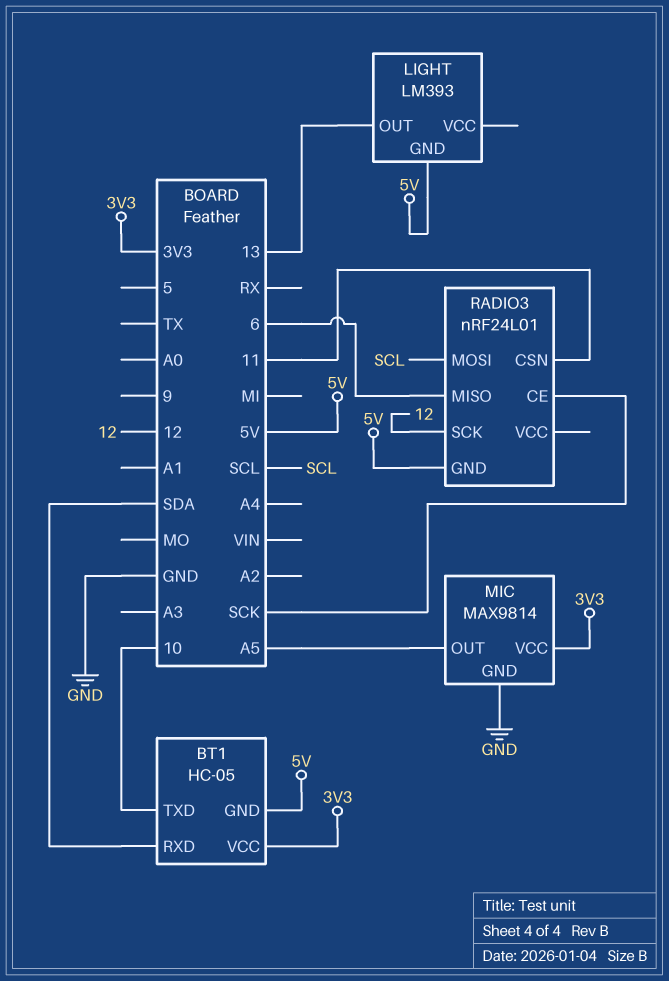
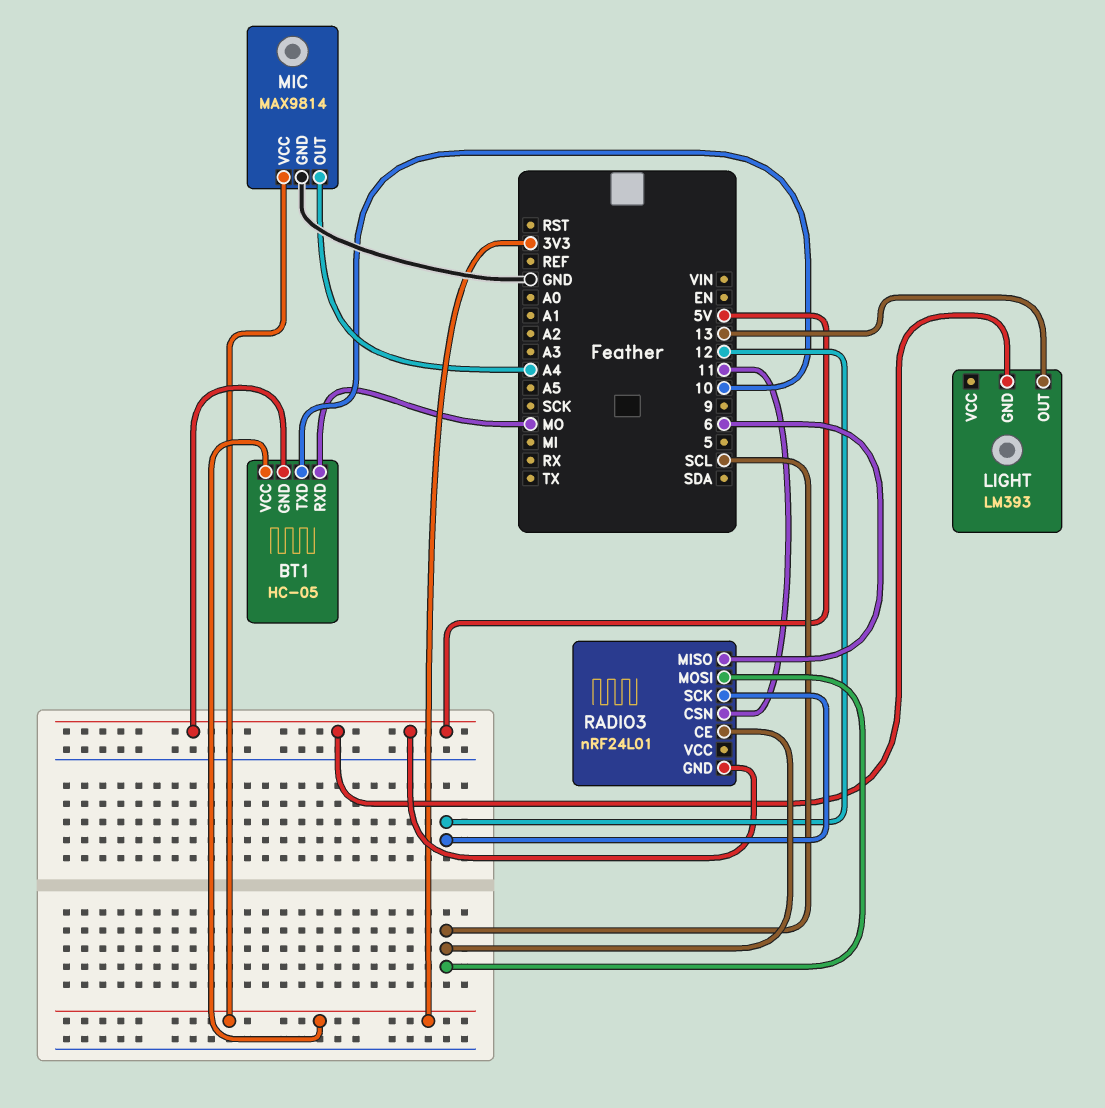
BT1 pin RXD: SDA -> MO
MIC pin OUT: A5 -> A4
RADIO3 pin CE: SCK -> SCL

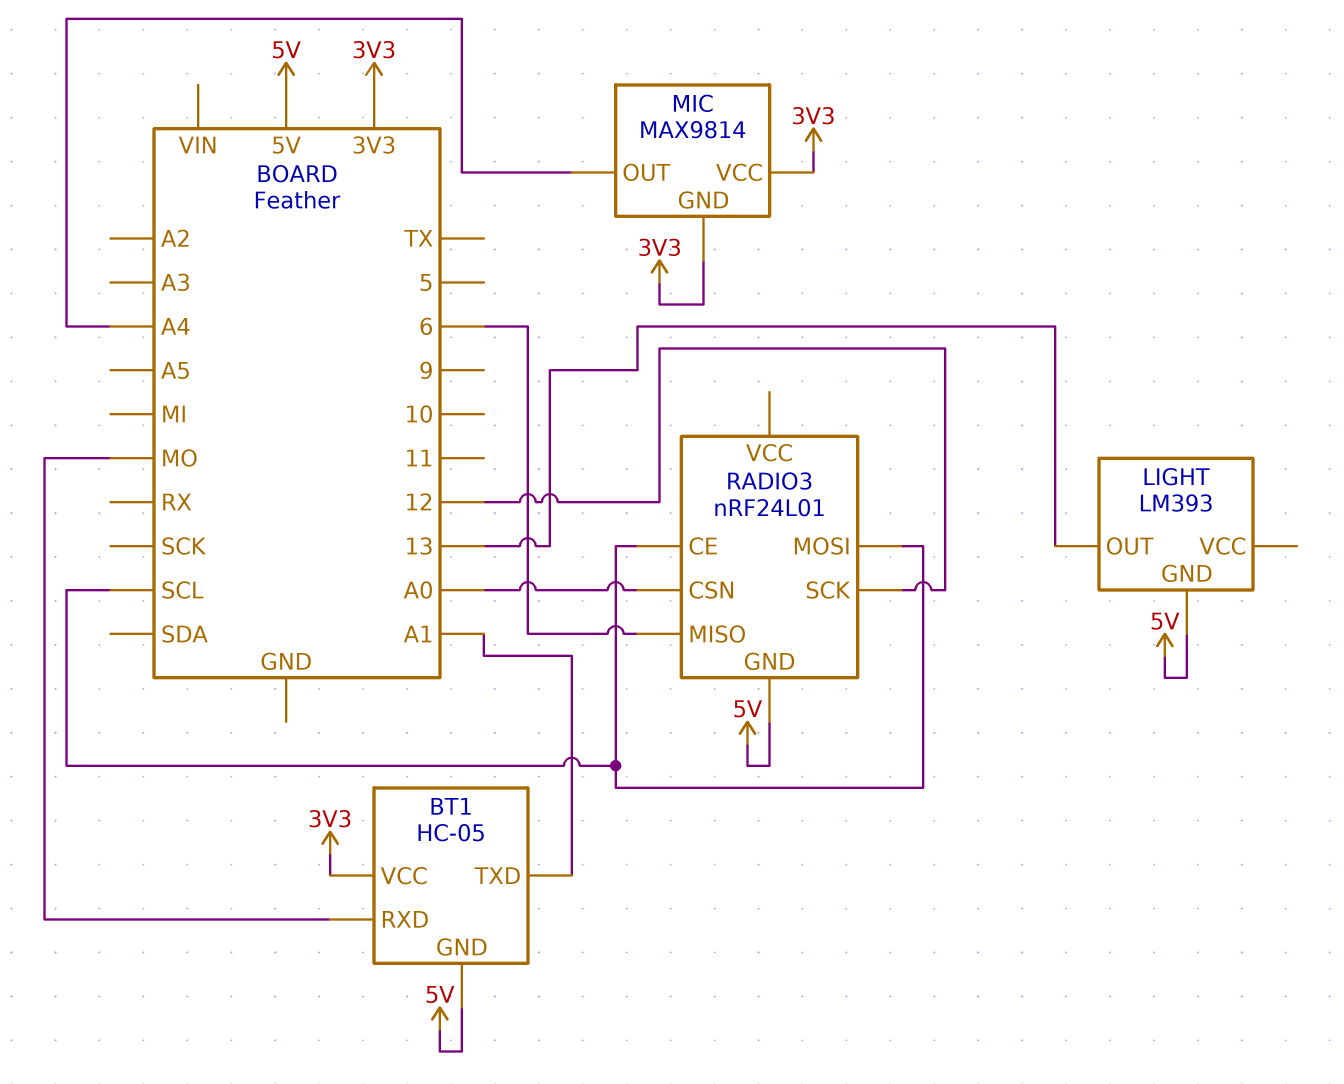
BT1 pin TXD: 10 -> A1
MIC pin GND: GND -> 3V3
RADIO3 pin CSN: 11 -> A0

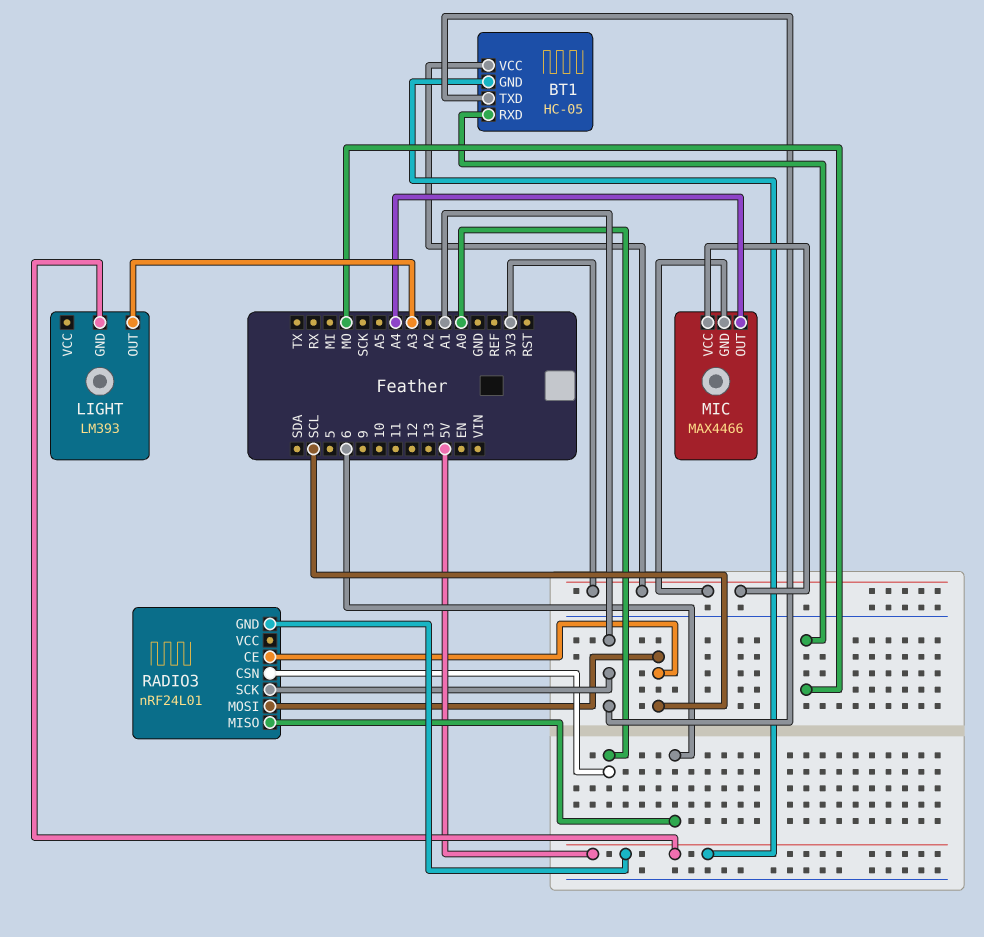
LIGHT pin OUT: 13 -> A3
MIC: MAX9814 -> MAX4466
RADIO3 pin SCK: 12 -> A1

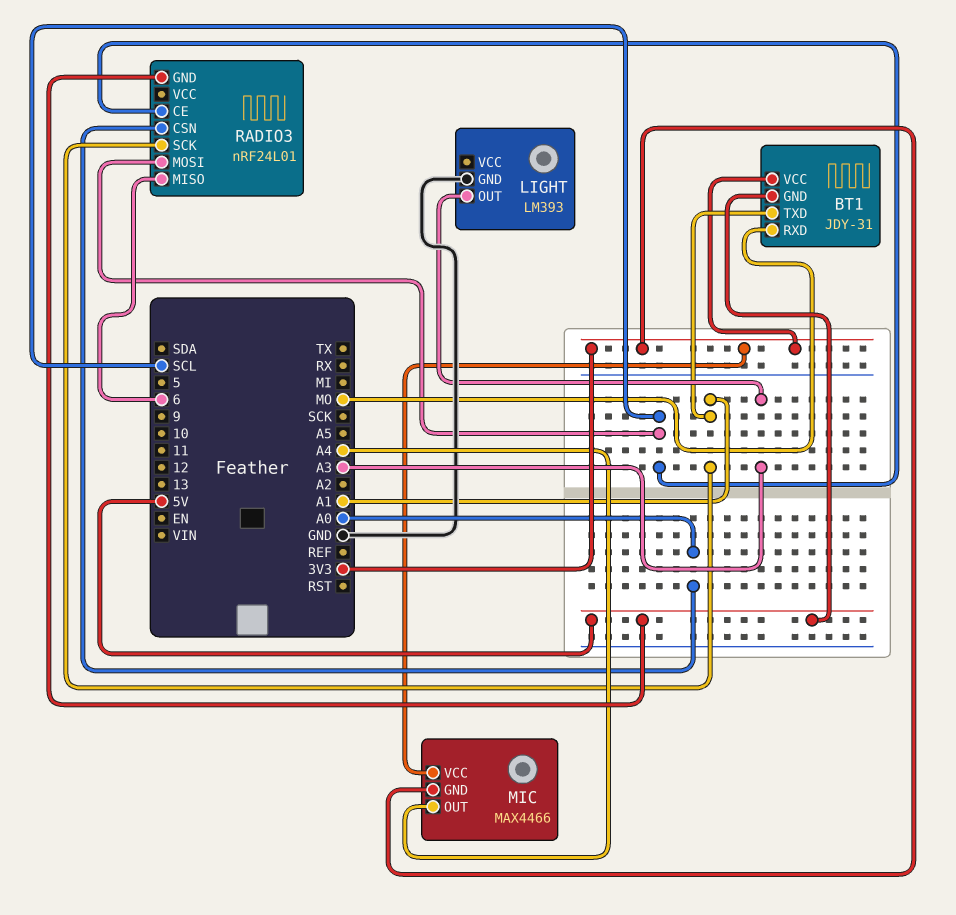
BT1: HC-05 -> JDY-31
LIGHT pin GND: 5V -> GND

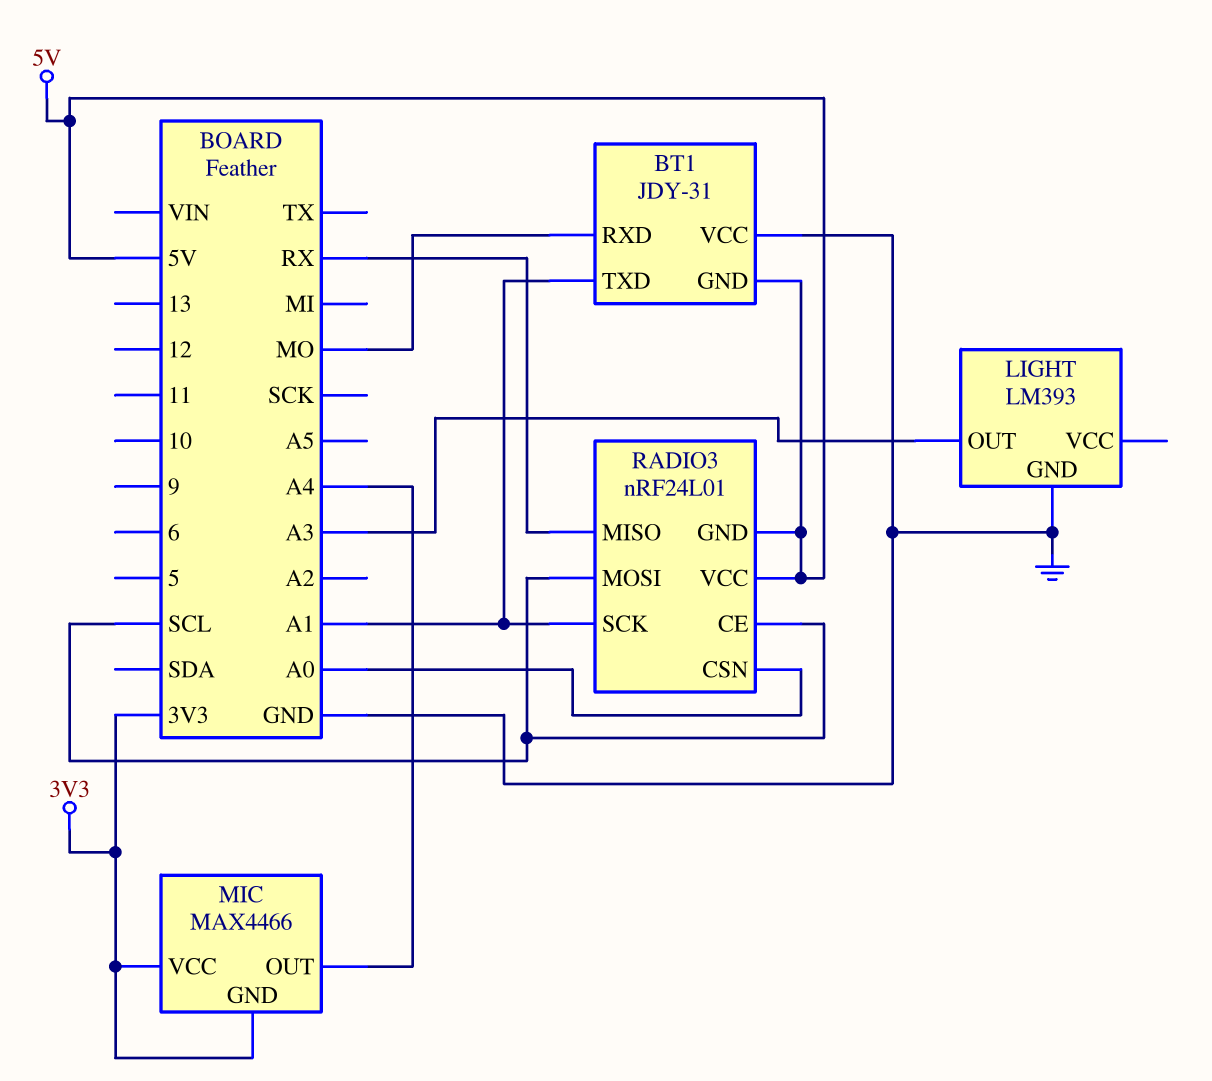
BT1 pin VCC: 3V3 -> GND
RADIO3 pin MISO: 6 -> RX
RADIO3 pin VCC: none -> 5V

